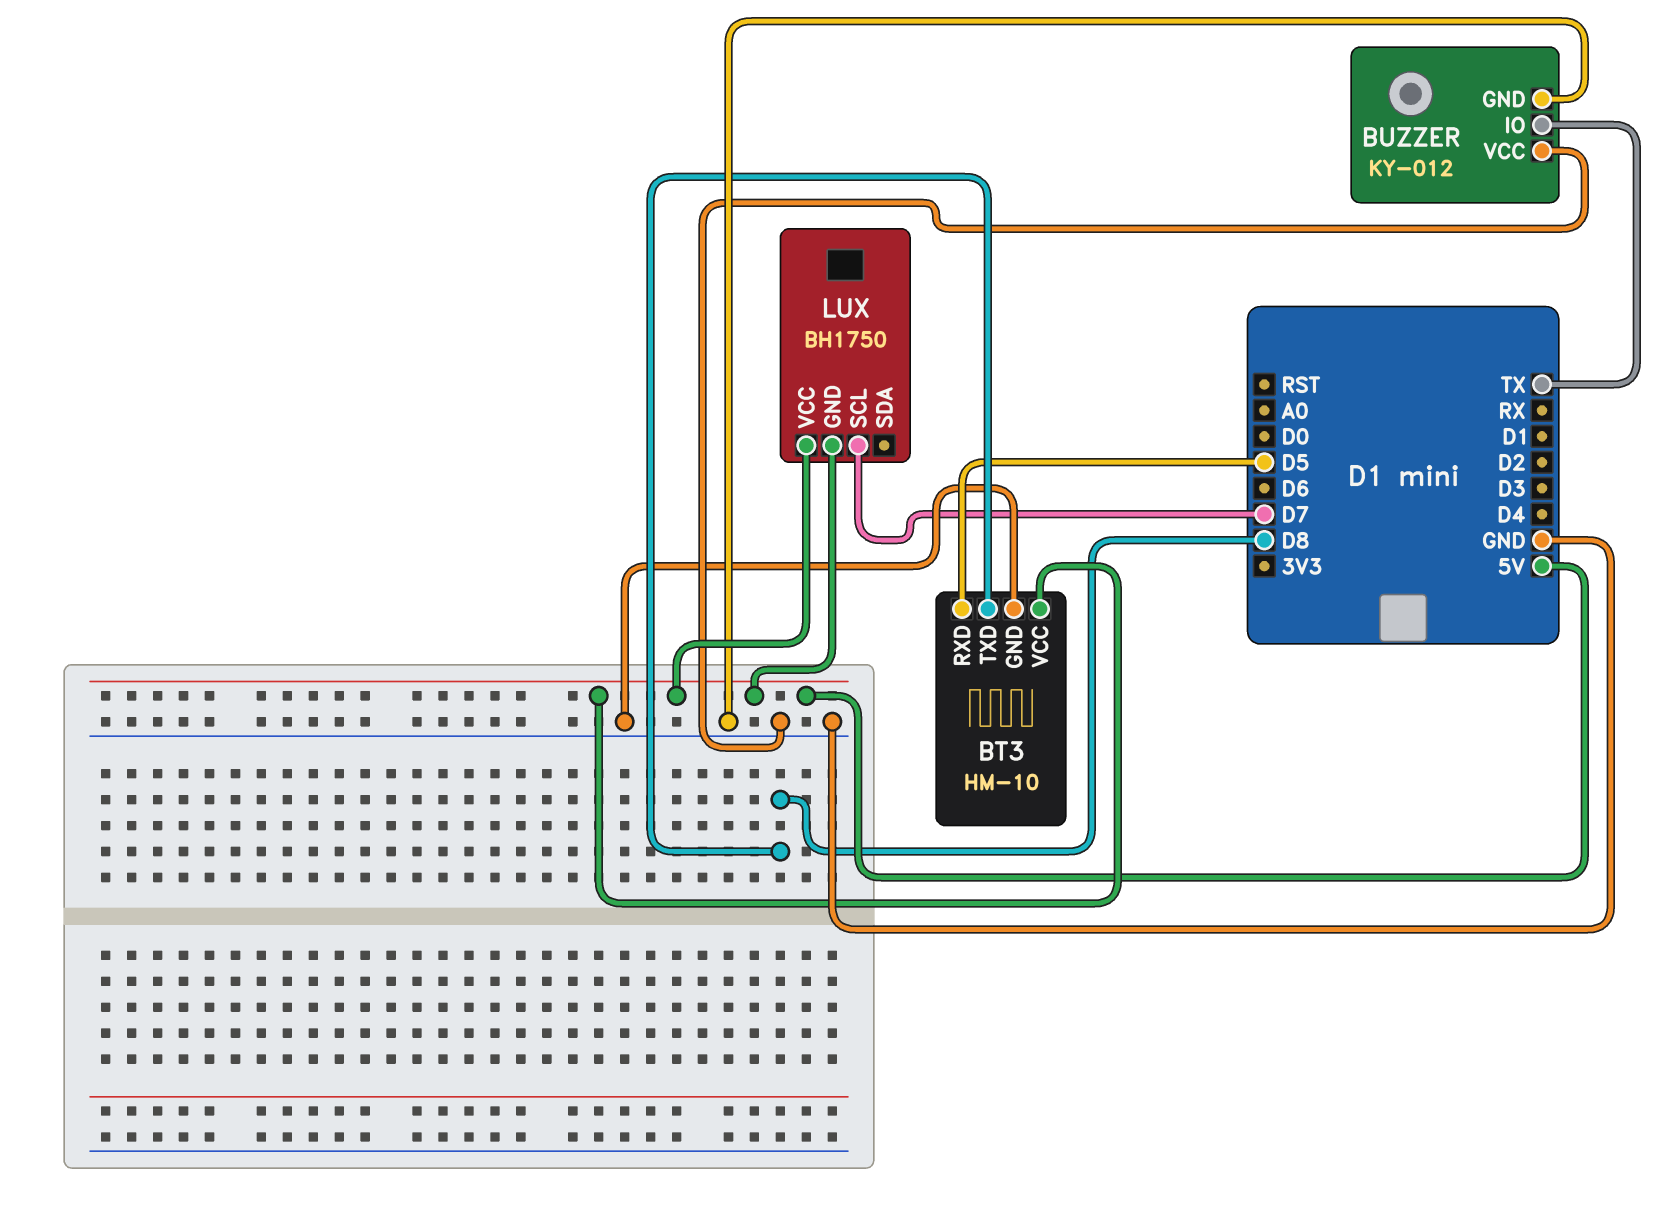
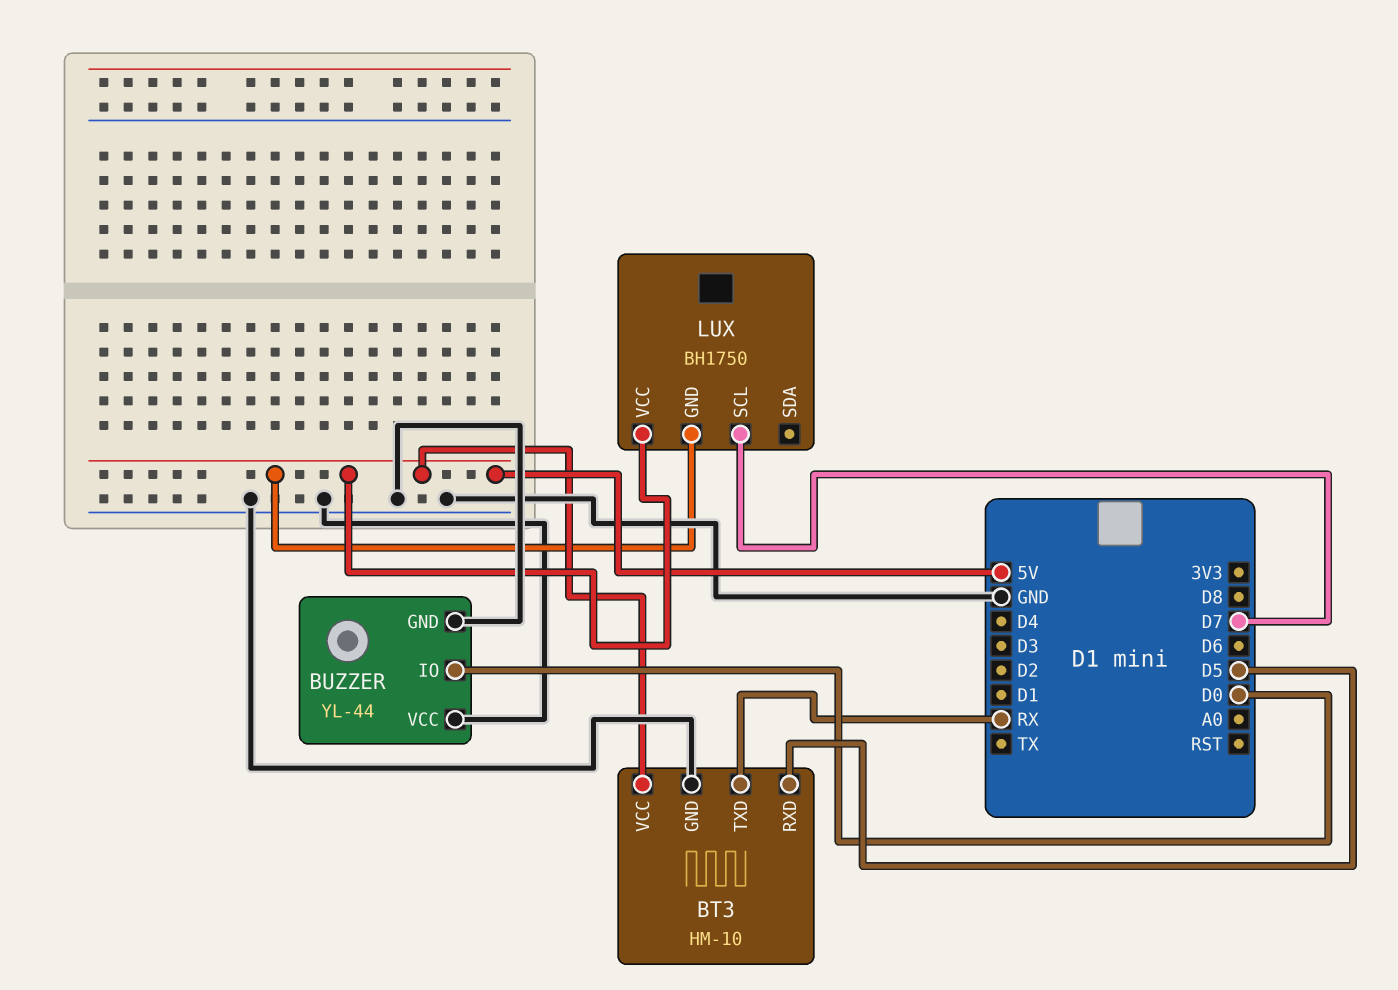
BT3 pin TXD: D8 -> RX
BUZZER: KY-012 -> YL-44
BUZZER pin IO: TX -> D0

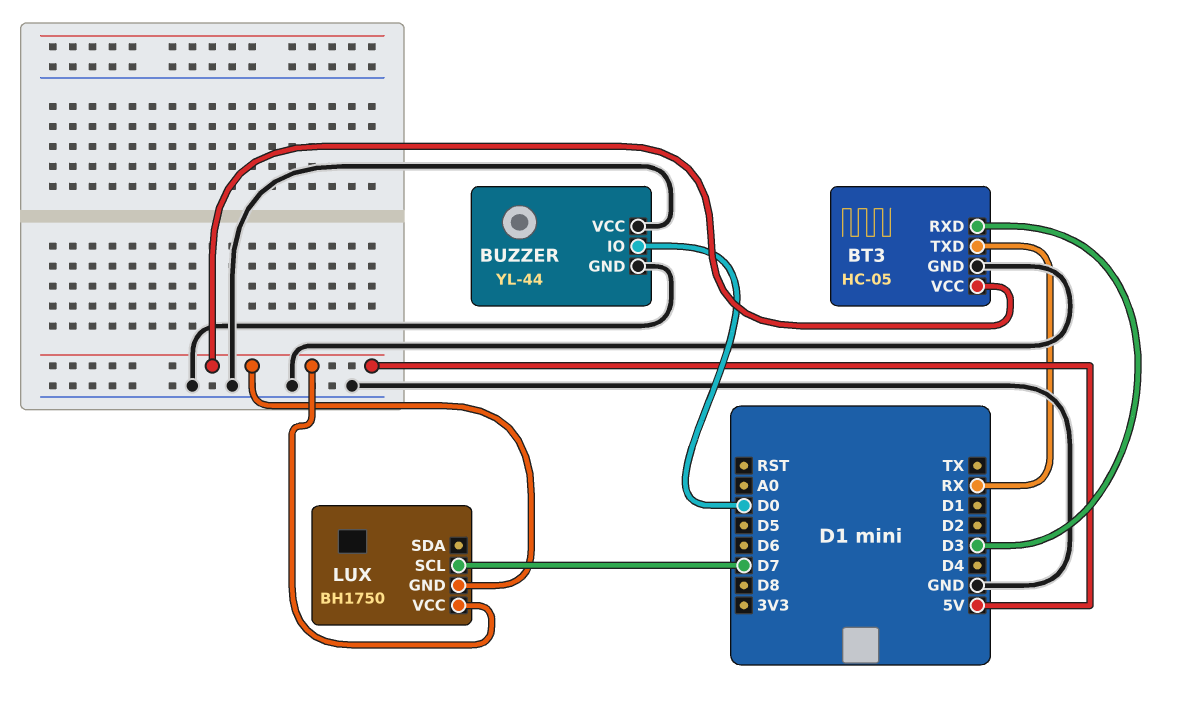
BT3: HM-10 -> HC-05
BT3 pin RXD: D5 -> D3

